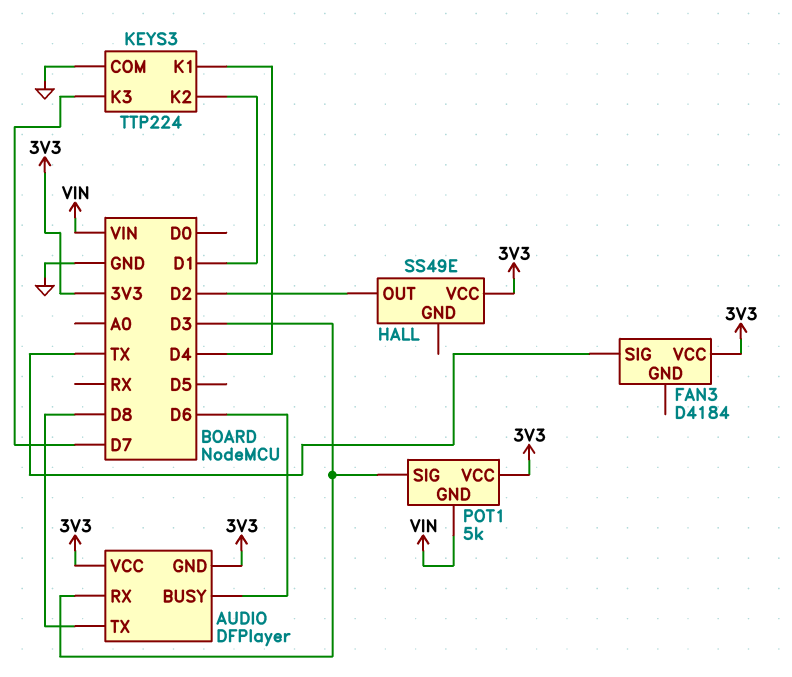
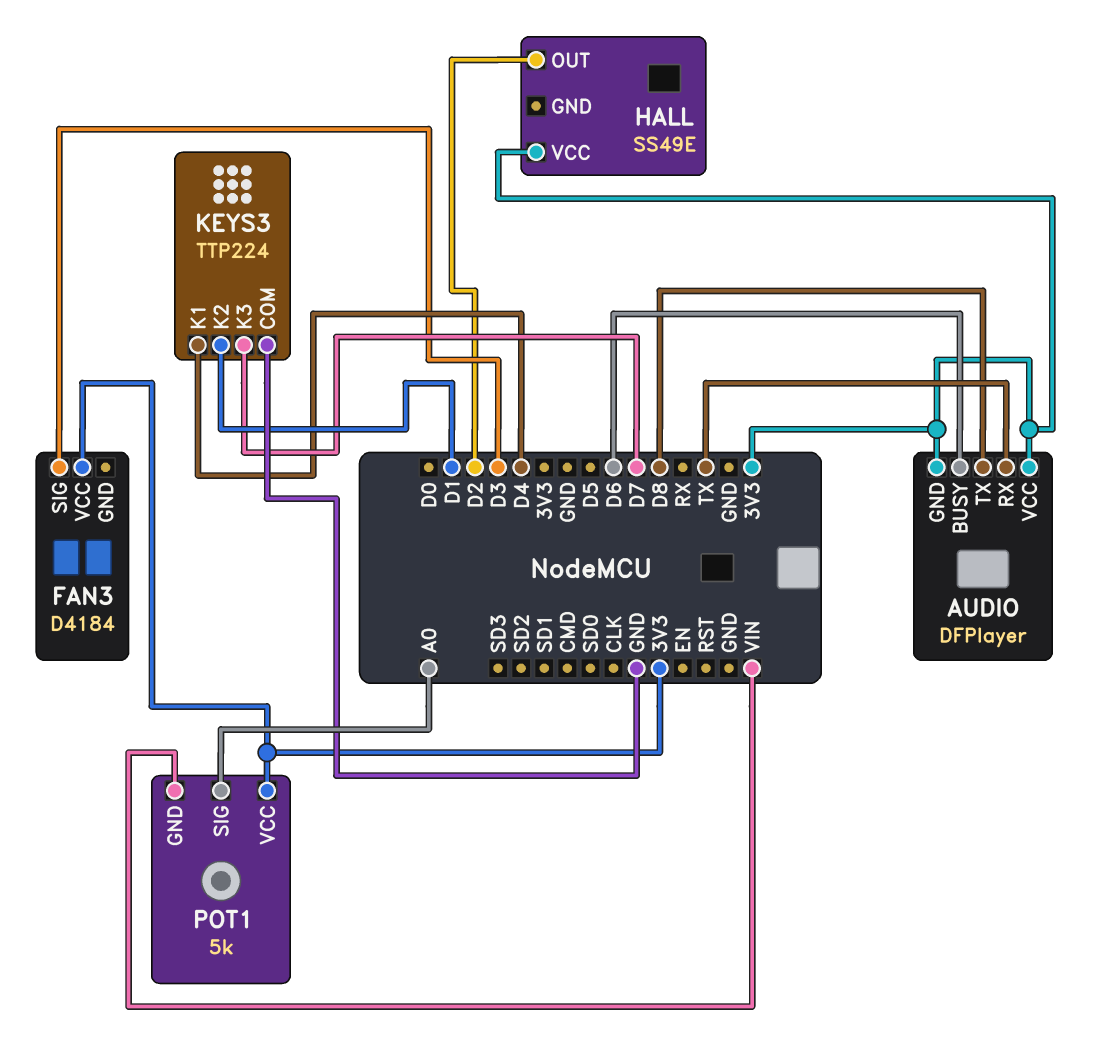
AUDIO pin RX: D3 -> TX
FAN3 pin SIG: TX -> D3
POT1 pin SIG: D3 -> A0

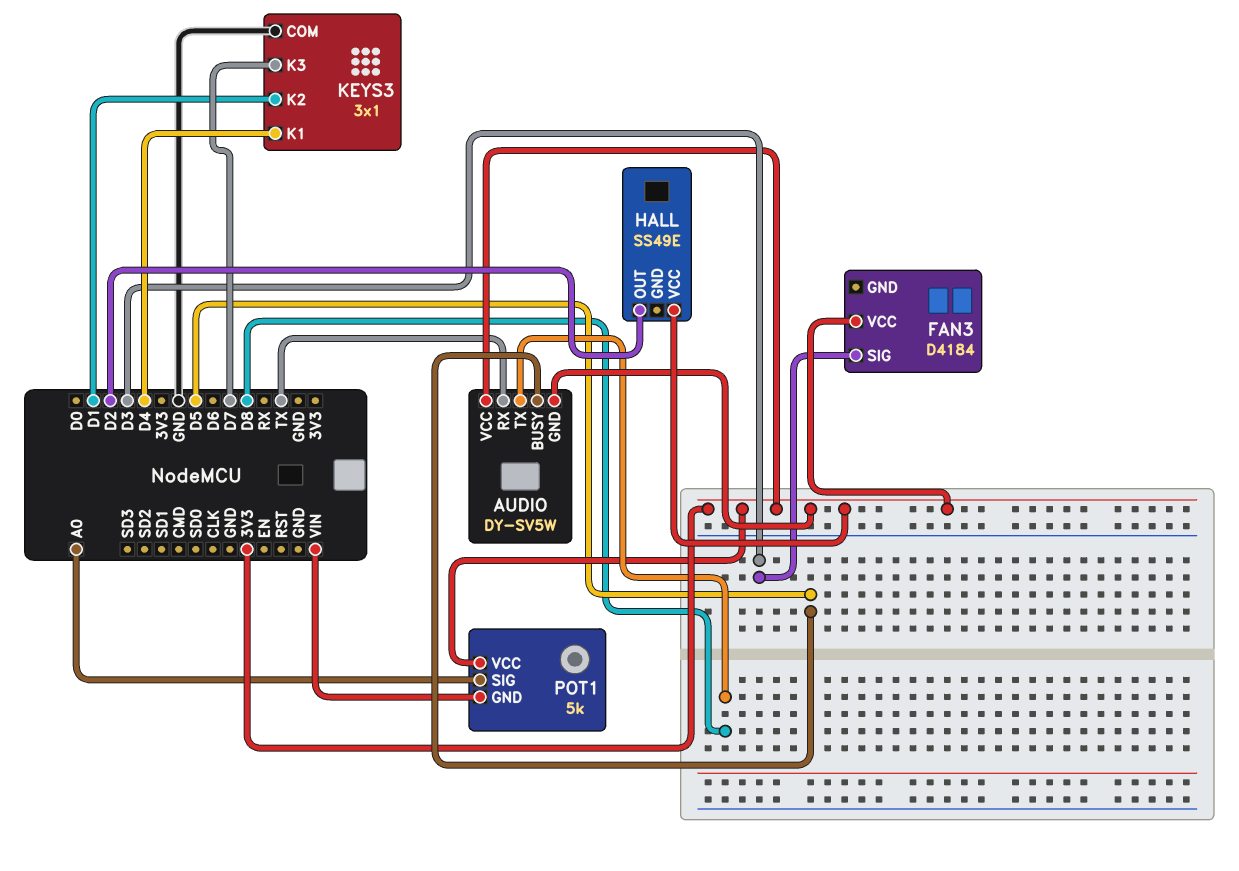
AUDIO: DFPlayer -> DY-SV5W
AUDIO pin BUSY: D6 -> D5
KEYS3: TTP224 -> 3x1

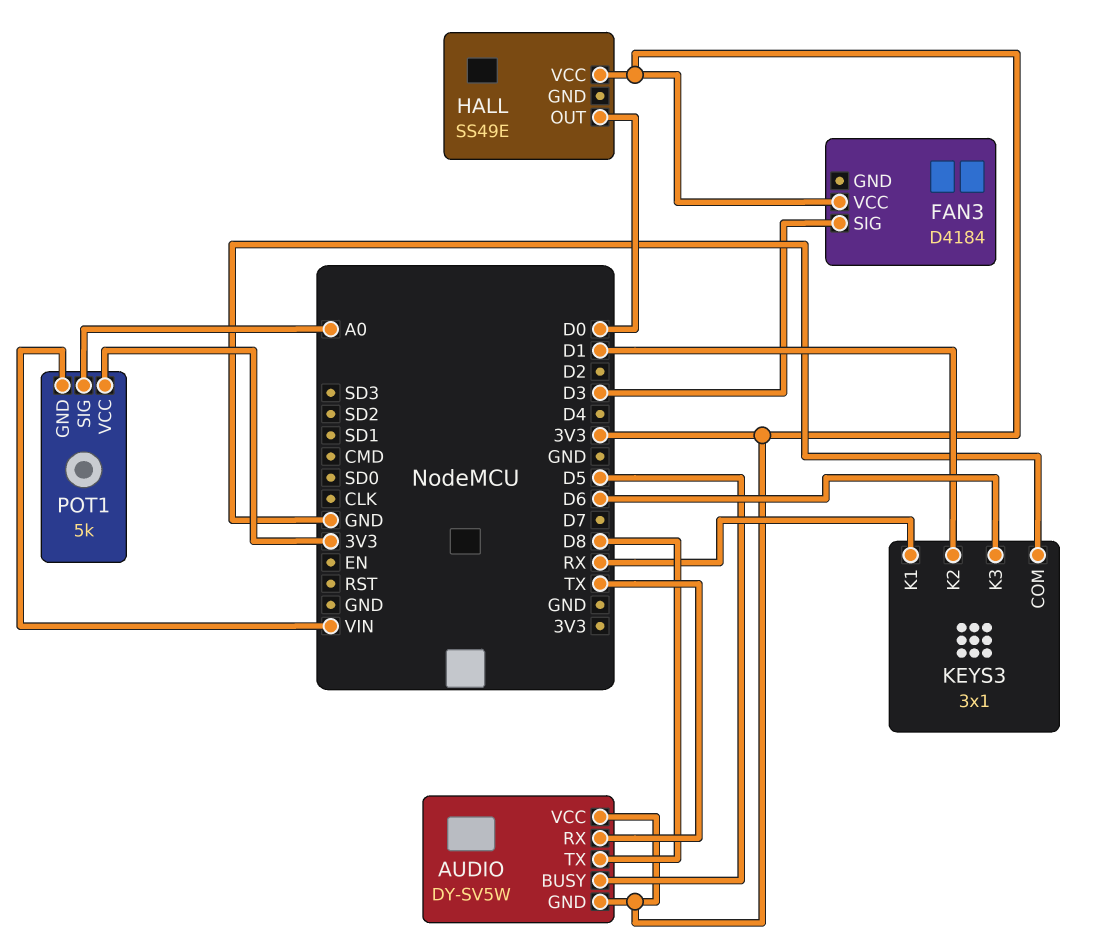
HALL pin OUT: D2 -> D0
KEYS3 pin K1: D4 -> RX
KEYS3 pin K3: D7 -> D6

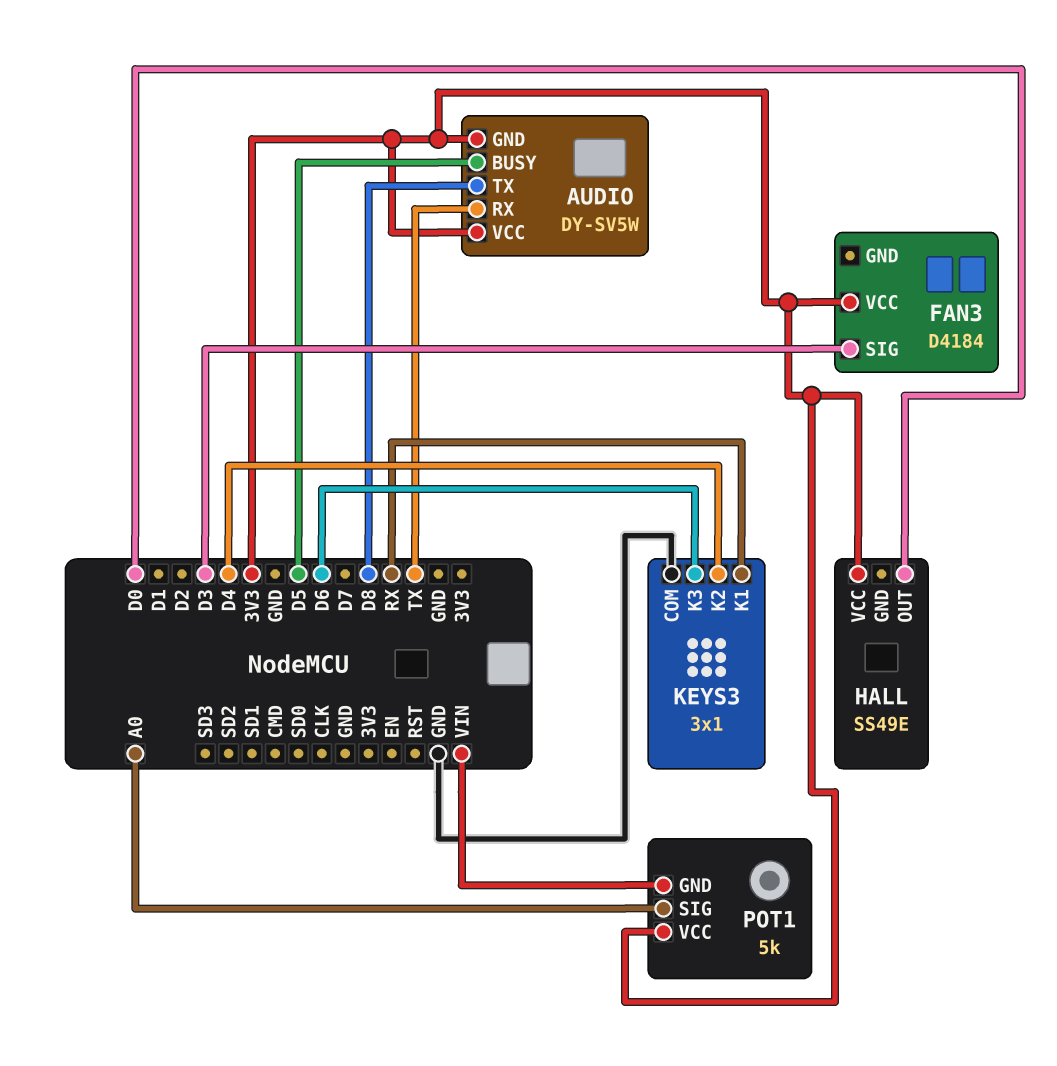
KEYS3 pin K2: D1 -> D4

